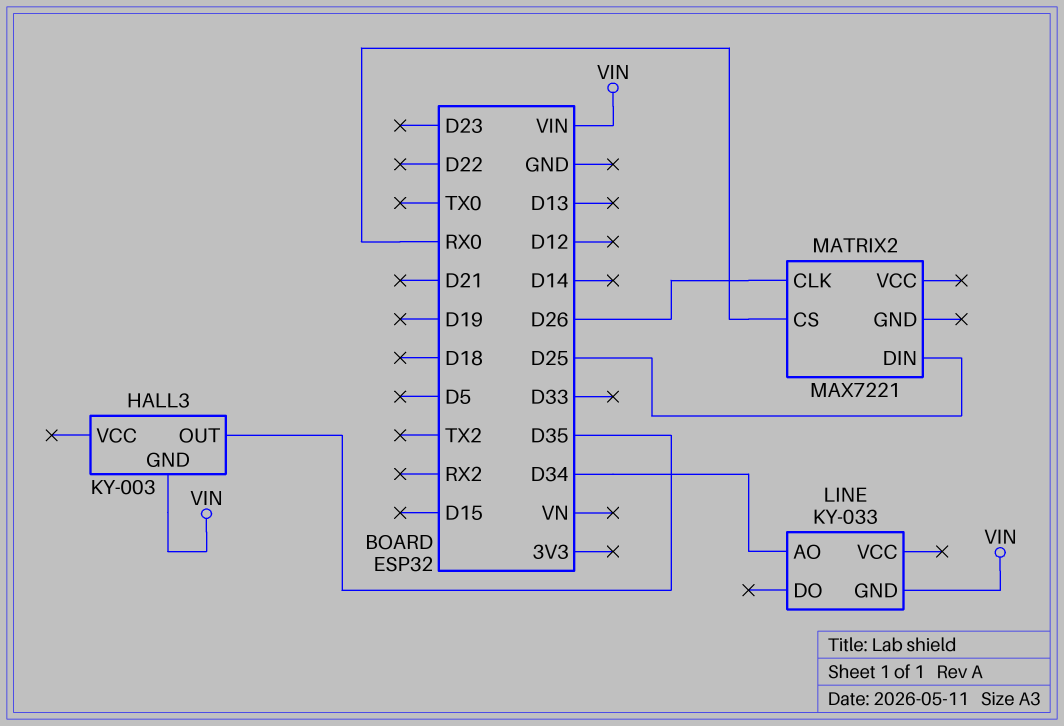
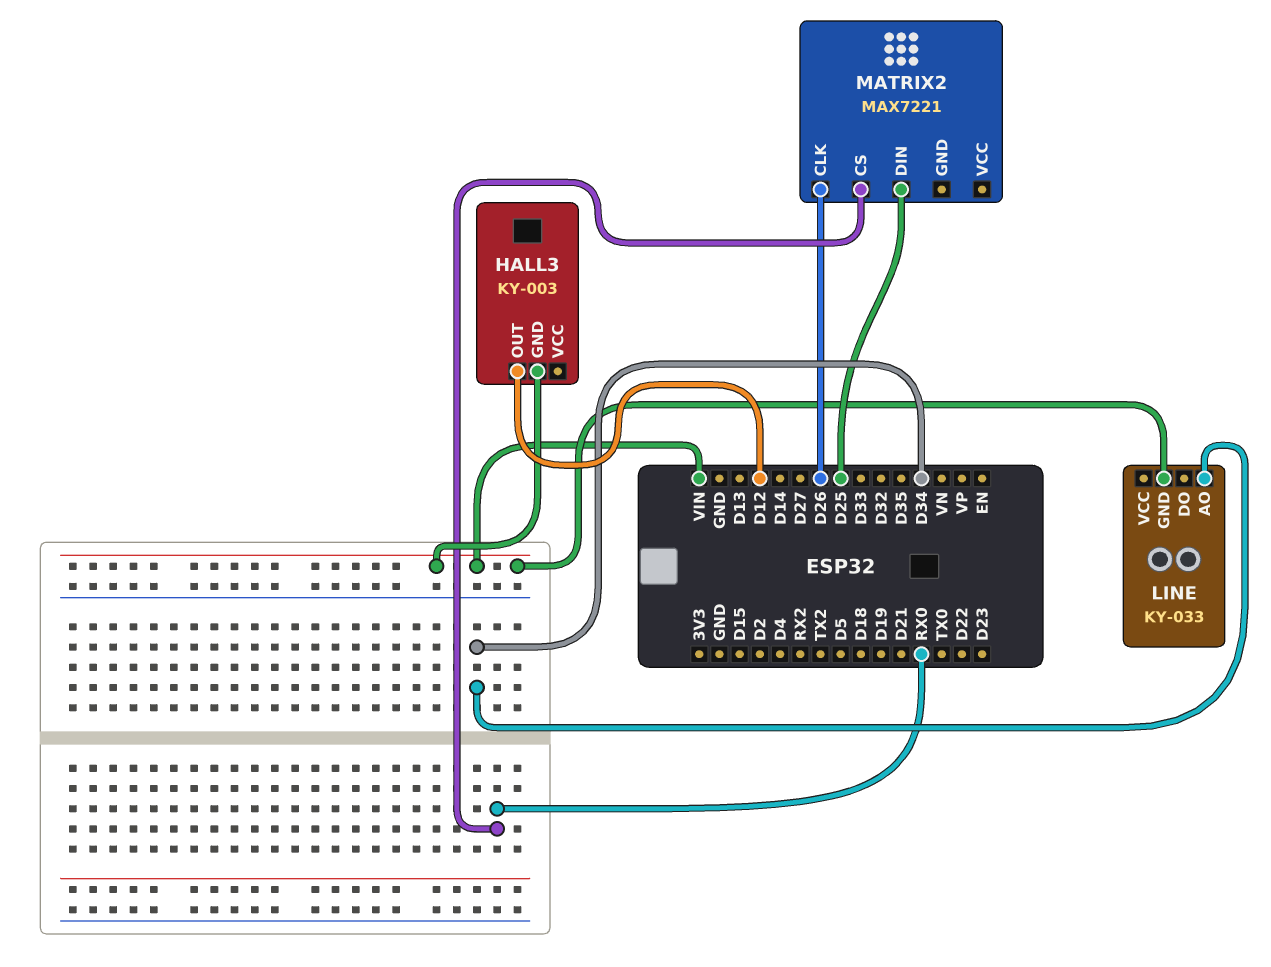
HALL3 pin OUT: D35 -> D12

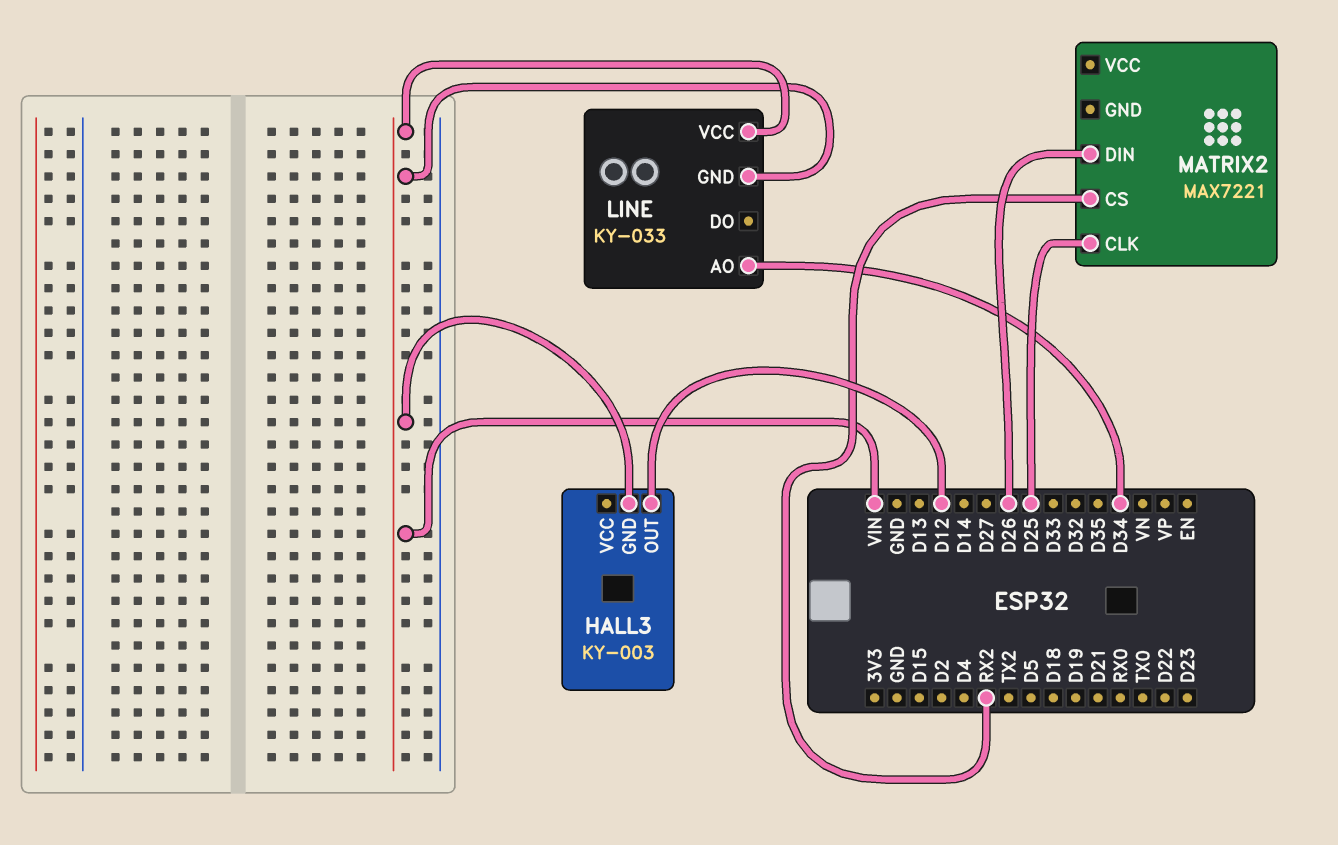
LINE pin VCC: none -> VIN
MATRIX2 pin CLK: D26 -> D25
MATRIX2 pin CS: RX0 -> RX2
MATRIX2 pin DIN: D25 -> D26

